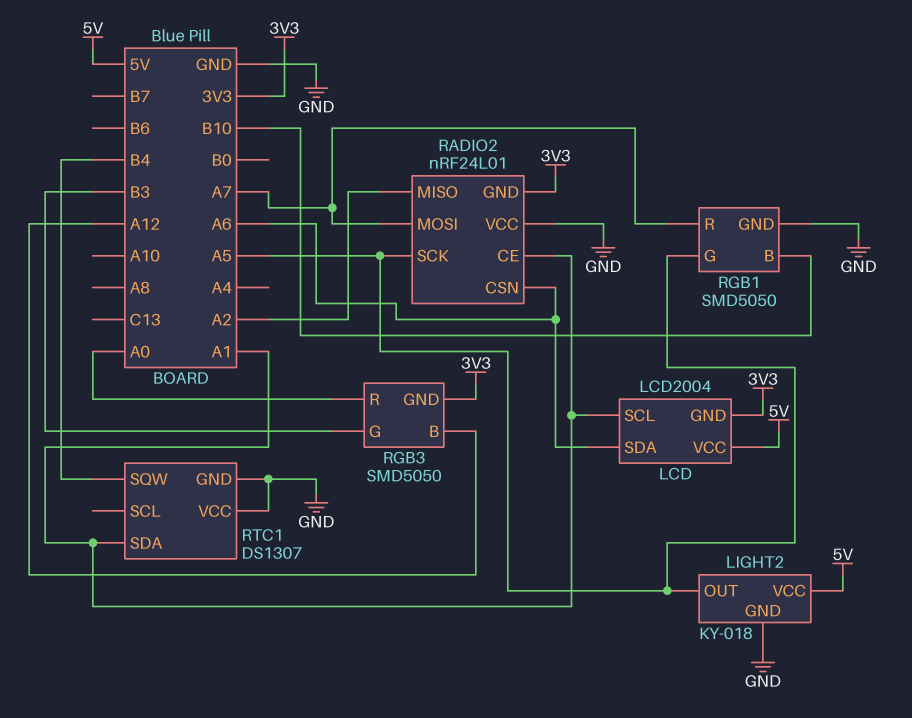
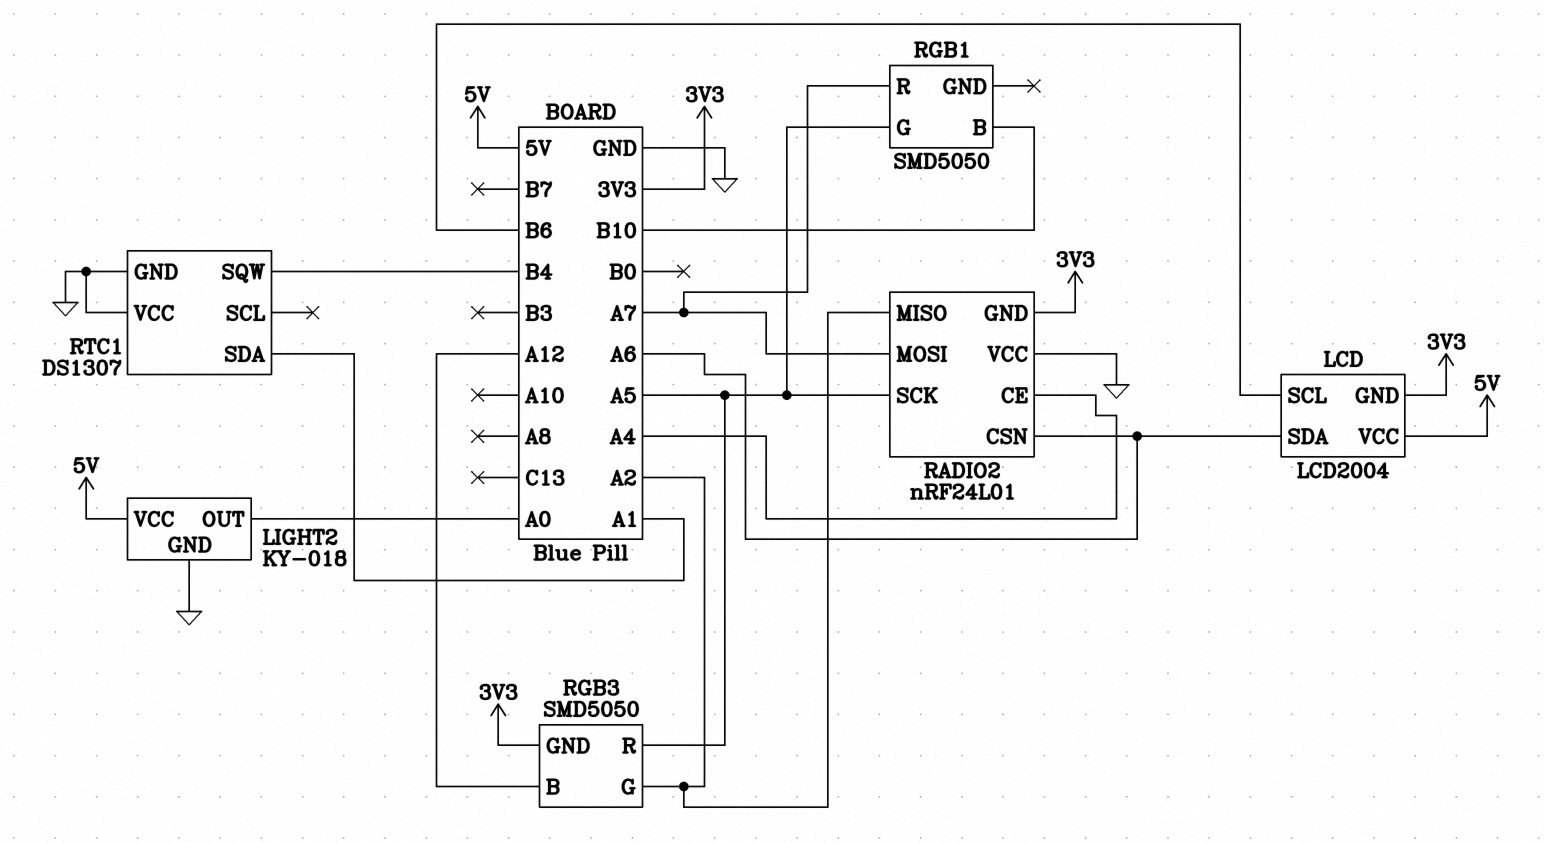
LCD pin SCL: A1 -> B6
LIGHT2 pin OUT: A5 -> A0
RADIO2 pin CE: A1 -> A4
RGB1 pin GND: GND -> none
RGB3 pin G: B3 -> A2
RGB3 pin R: A0 -> A5

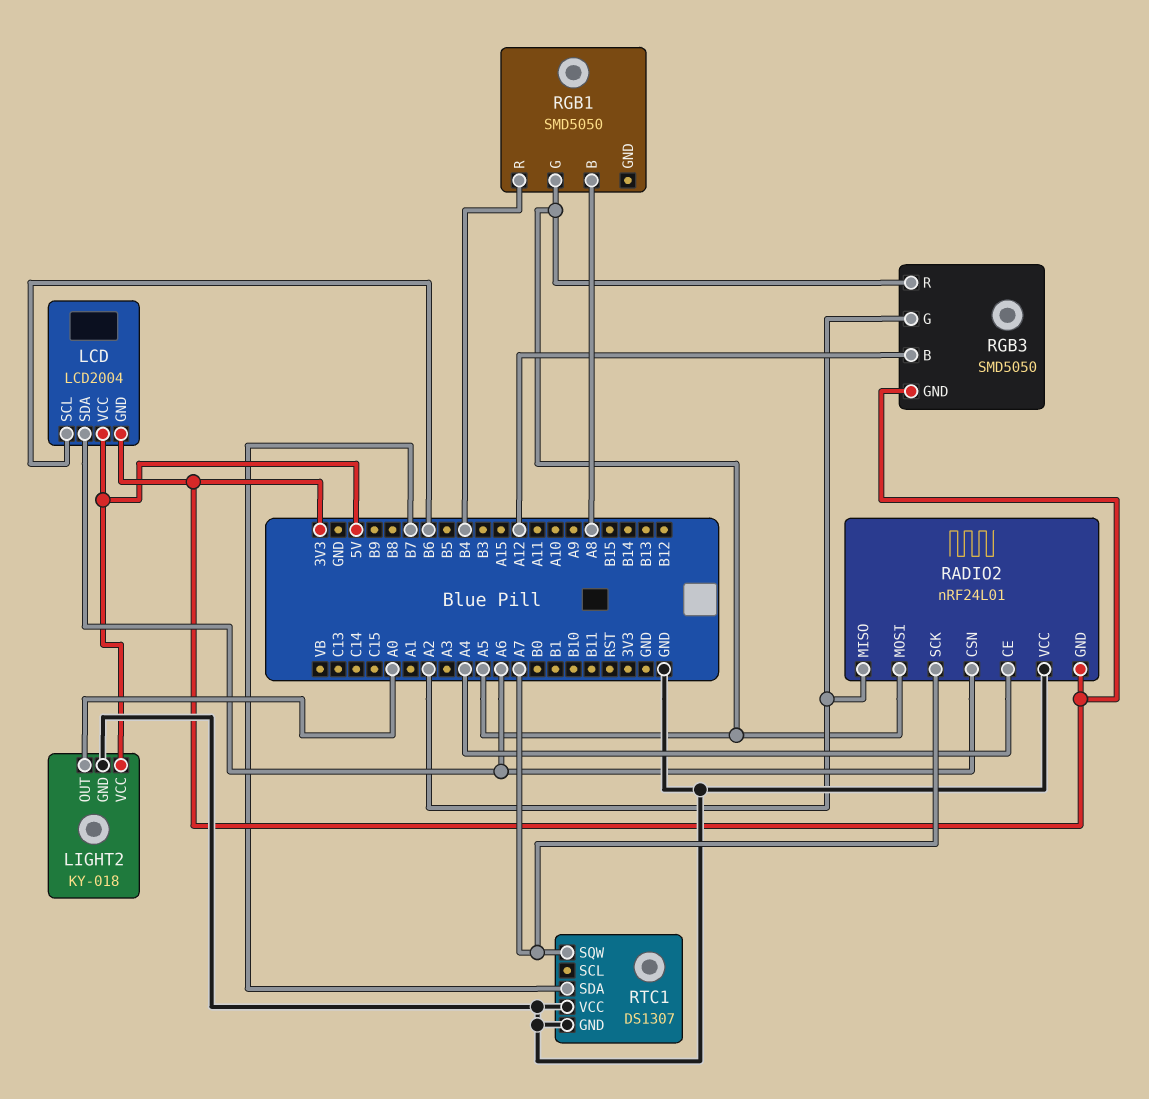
RADIO2 pin MOSI: A7 -> A5
RADIO2 pin SCK: A5 -> A7
RGB1 pin B: B10 -> A8
RGB1 pin R: A7 -> B4
RTC1 pin SDA: A1 -> B7
RTC1 pin SQW: B4 -> A7

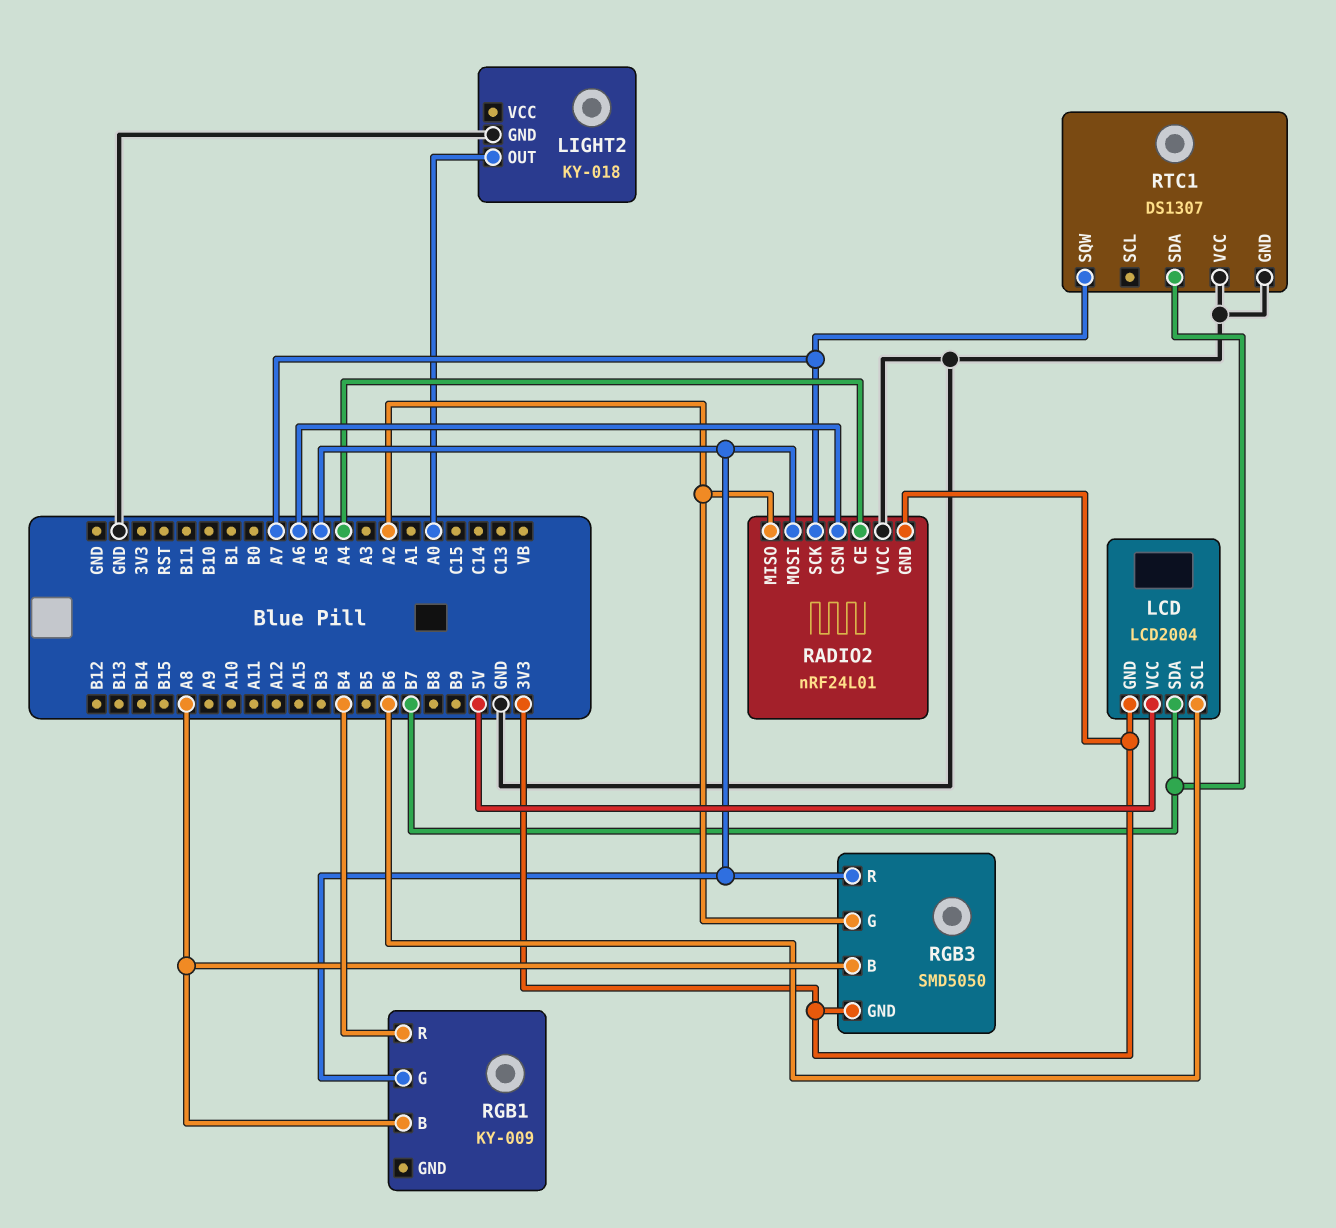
LCD pin SDA: A6 -> B7
LIGHT2 pin VCC: 5V -> none
RGB1: SMD5050 -> KY-009
RGB3 pin B: A12 -> A8

